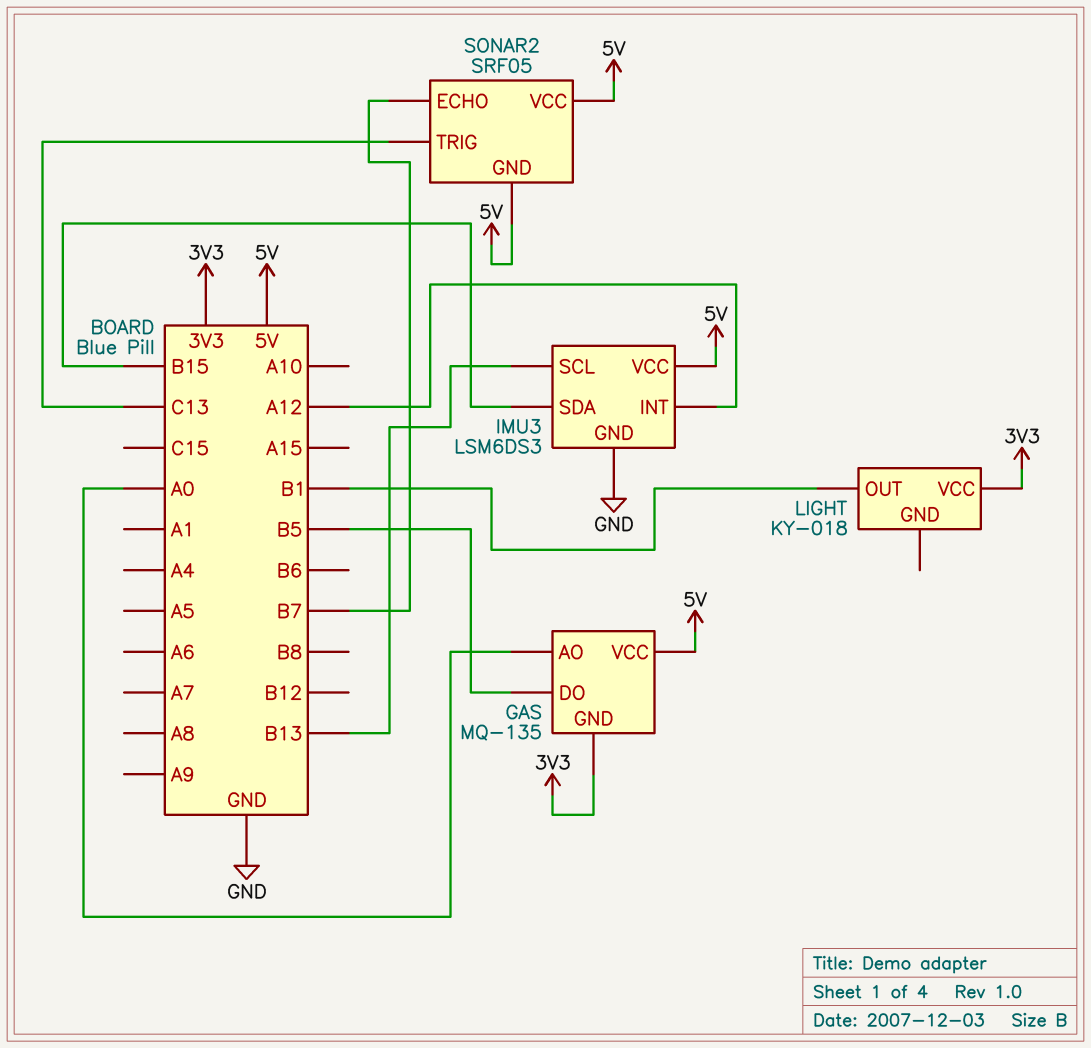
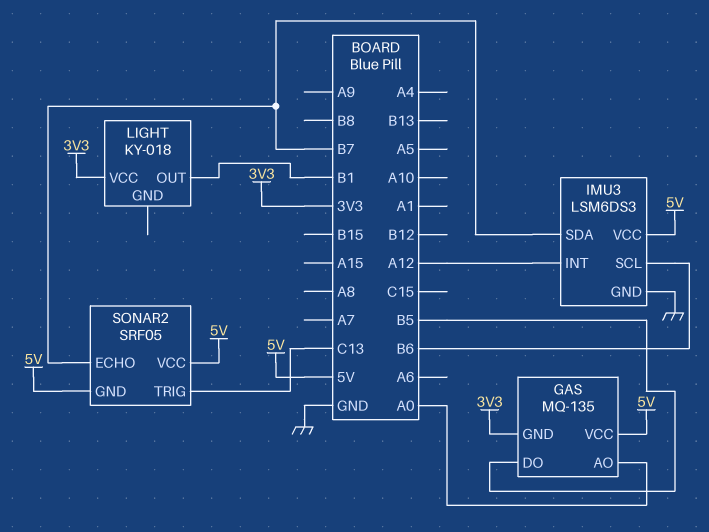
IMU3 pin SCL: B13 -> B6
IMU3 pin SDA: B15 -> B7

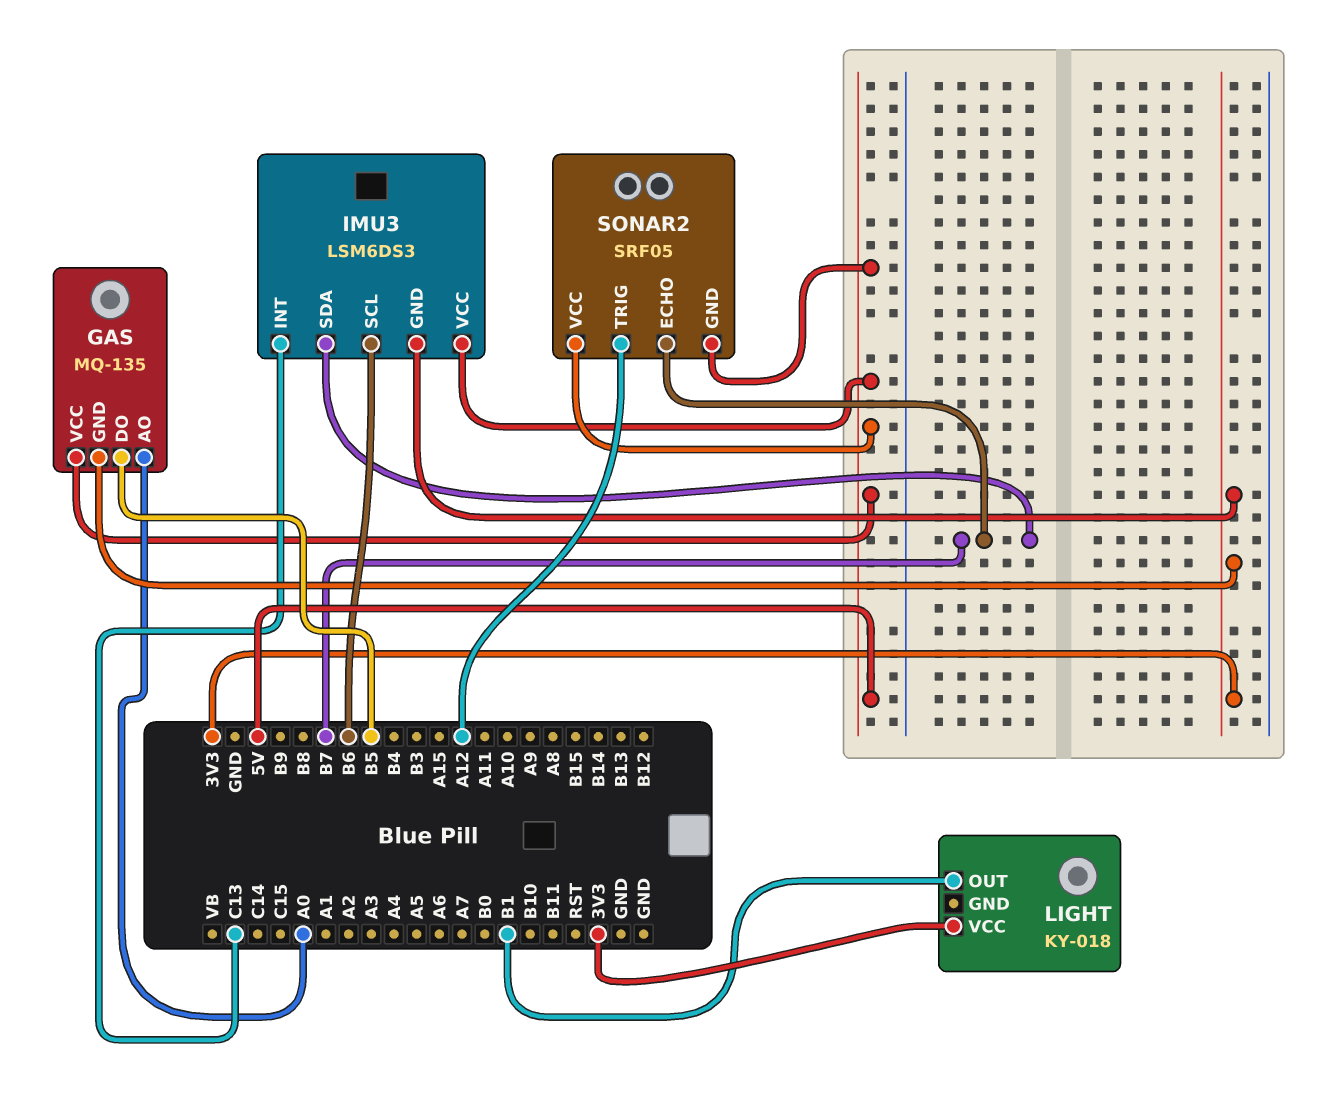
IMU3 pin GND: GND -> 3V3
IMU3 pin INT: A12 -> C13
SONAR2 pin TRIG: C13 -> A12

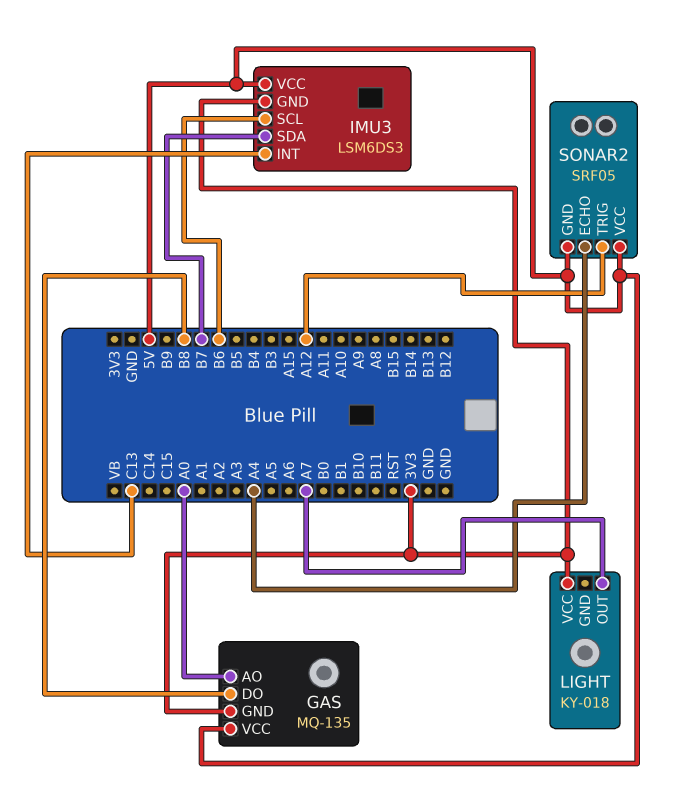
GAS pin DO: B5 -> B8
LIGHT pin OUT: B1 -> A7
SONAR2 pin ECHO: B7 -> A4

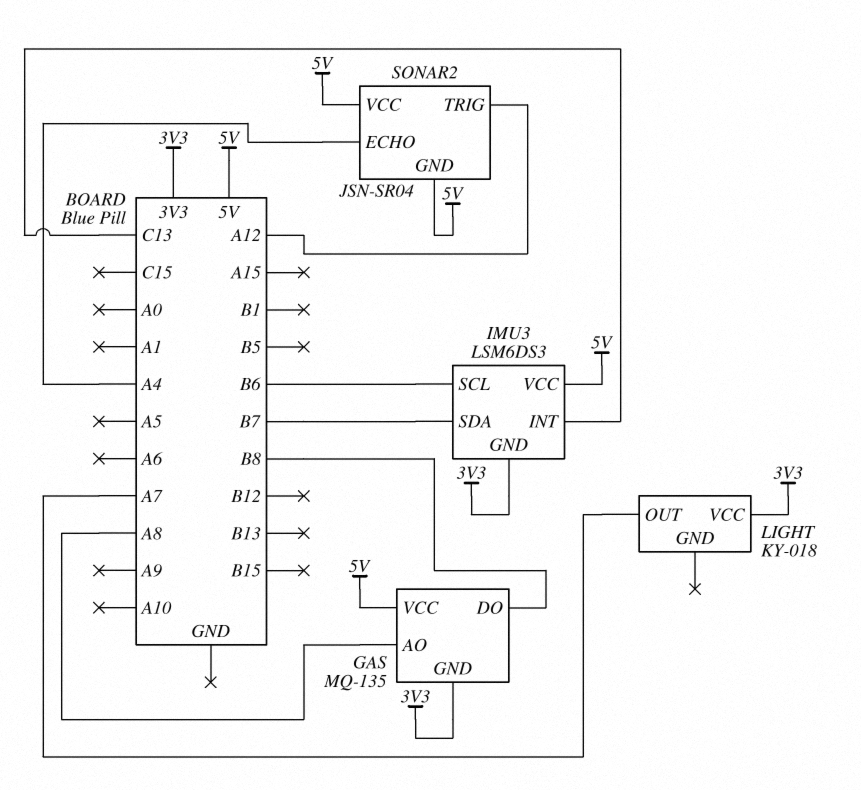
GAS pin AO: A0 -> A8
SONAR2: SRF05 -> JSN-SR04

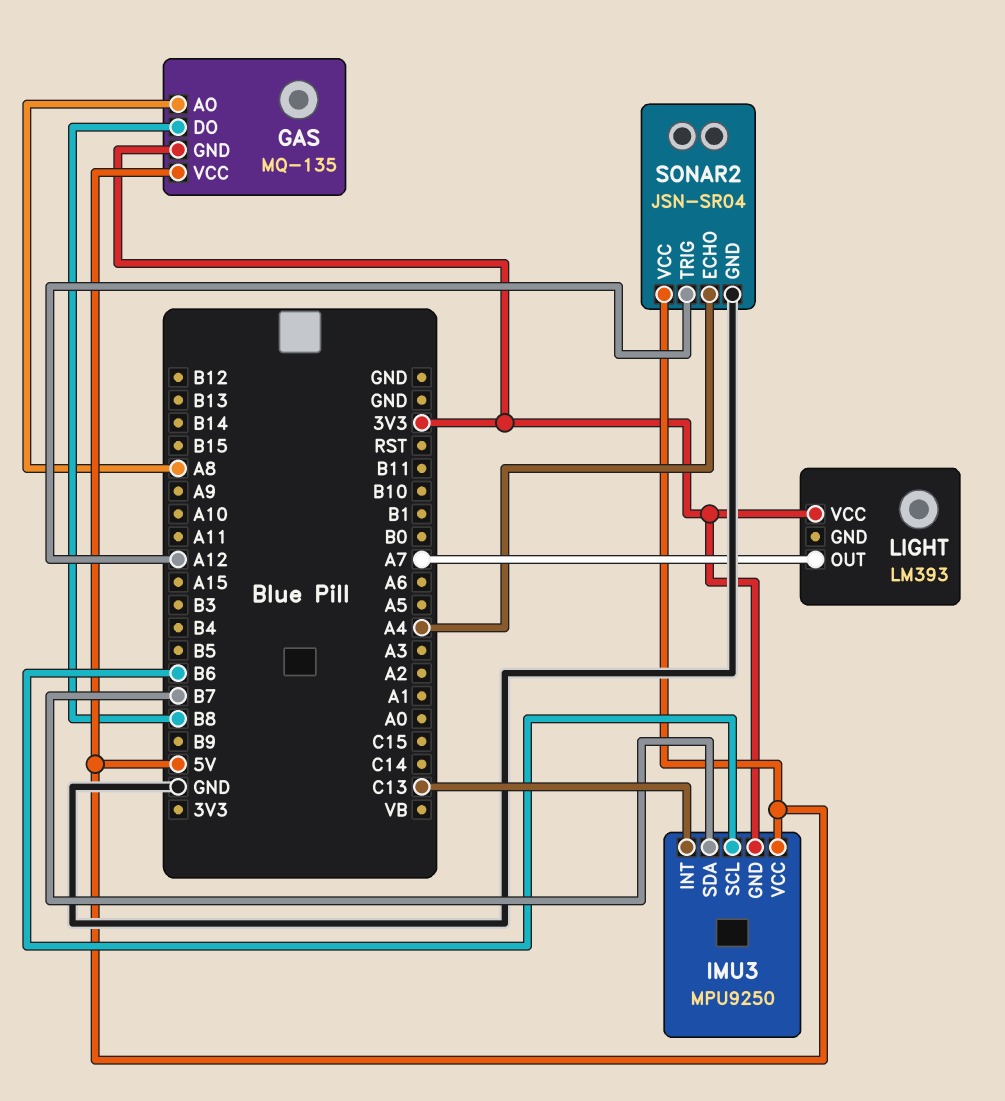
IMU3: LSM6DS3 -> MPU9250
LIGHT: KY-018 -> LM393
SONAR2 pin GND: 5V -> GND

